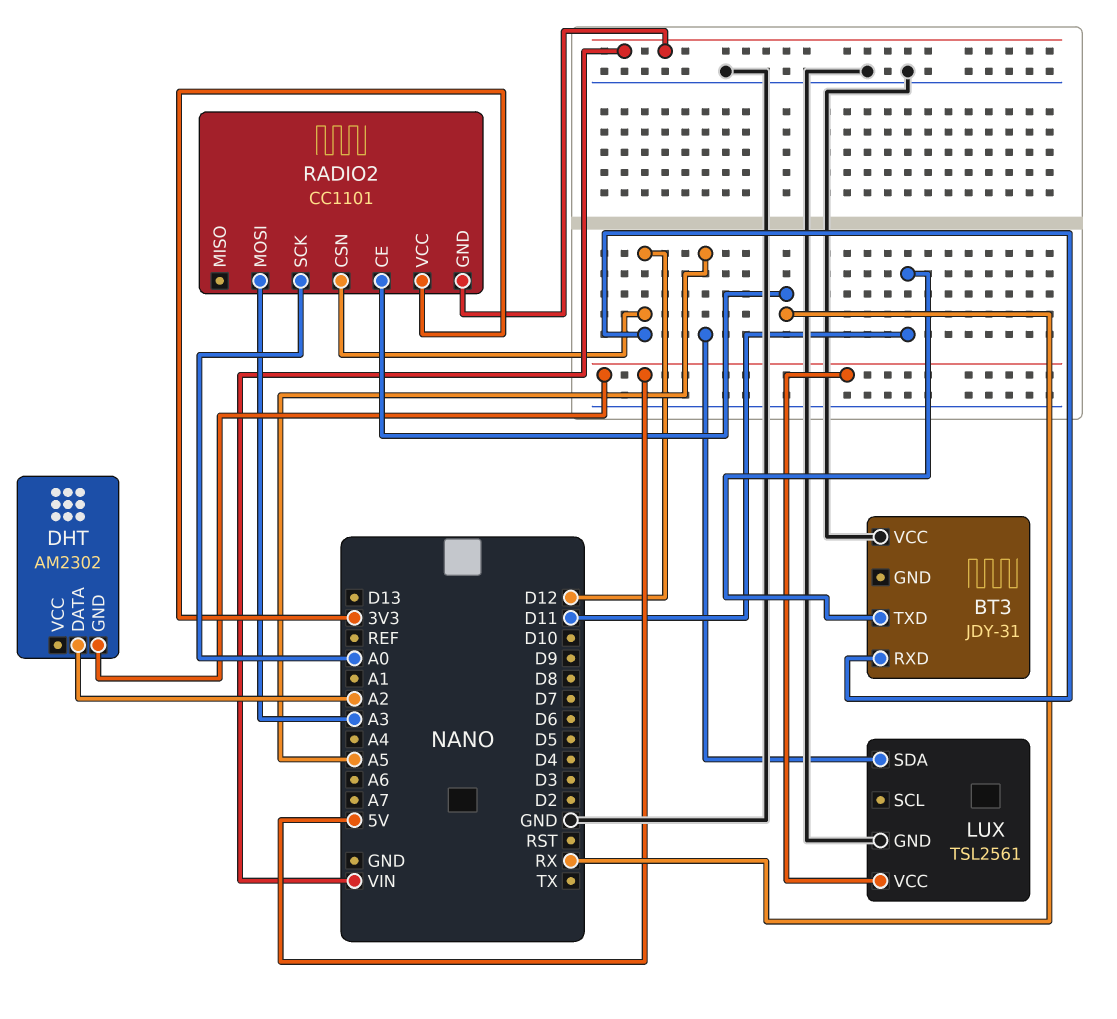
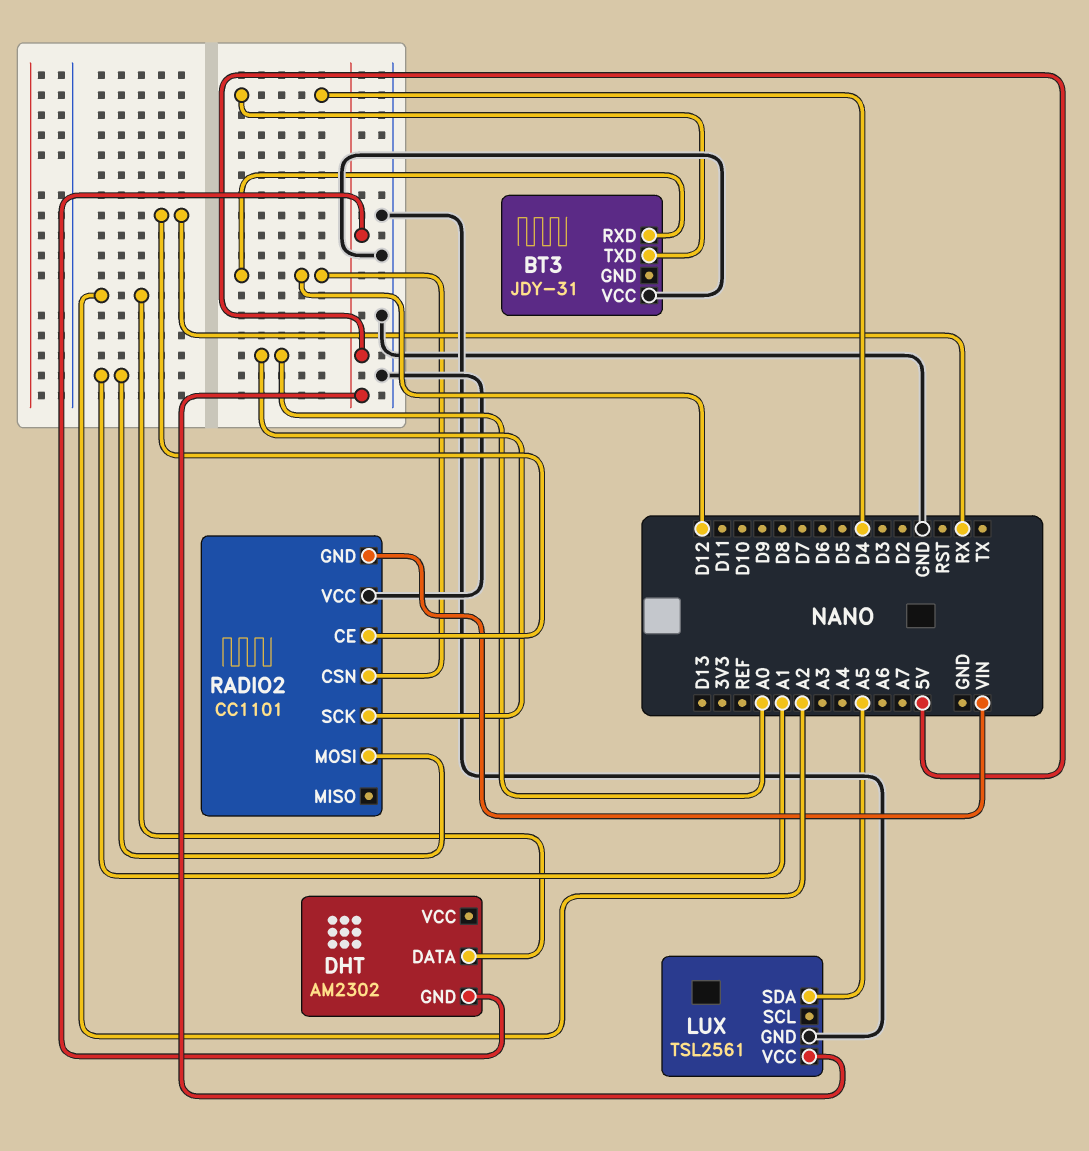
BT3 pin TXD: D11 -> D4
RADIO2 pin MOSI: A3 -> A1
RADIO2 pin VCC: 3V3 -> GND

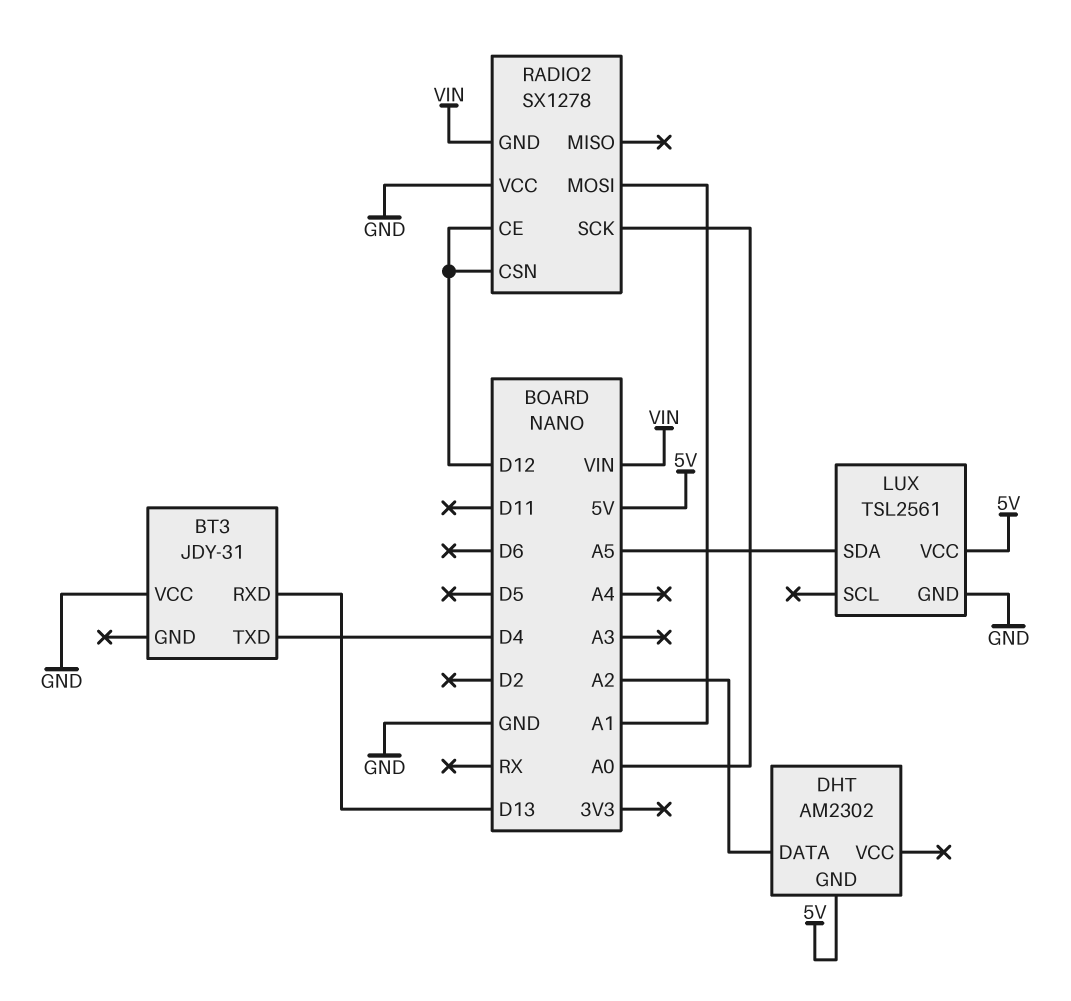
BT3 pin RXD: D12 -> D13
RADIO2: CC1101 -> SX1278
RADIO2 pin CE: RX -> D12

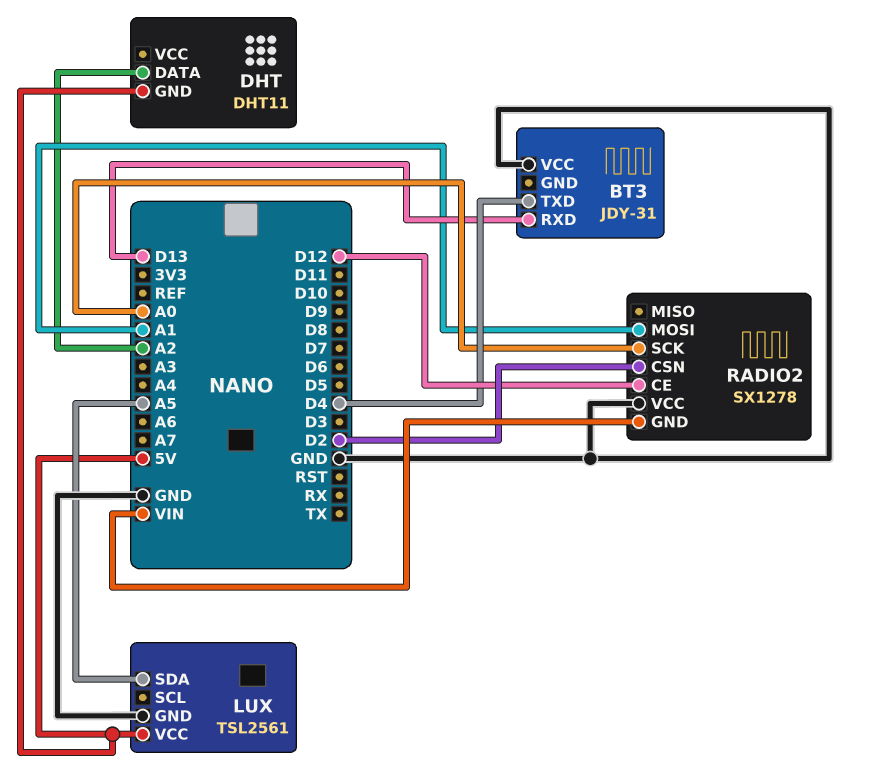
DHT: AM2302 -> DHT11
RADIO2 pin CSN: D12 -> D2

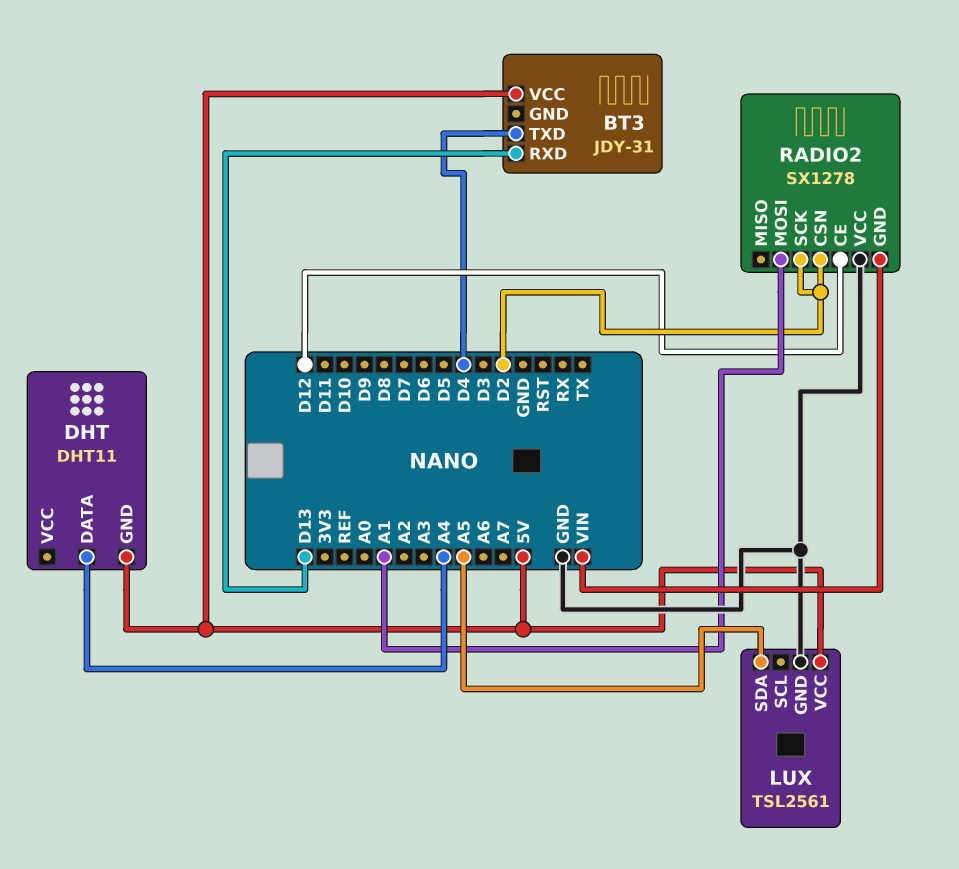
BT3 pin VCC: GND -> 5V
DHT pin DATA: A2 -> A4
RADIO2 pin SCK: A0 -> D2

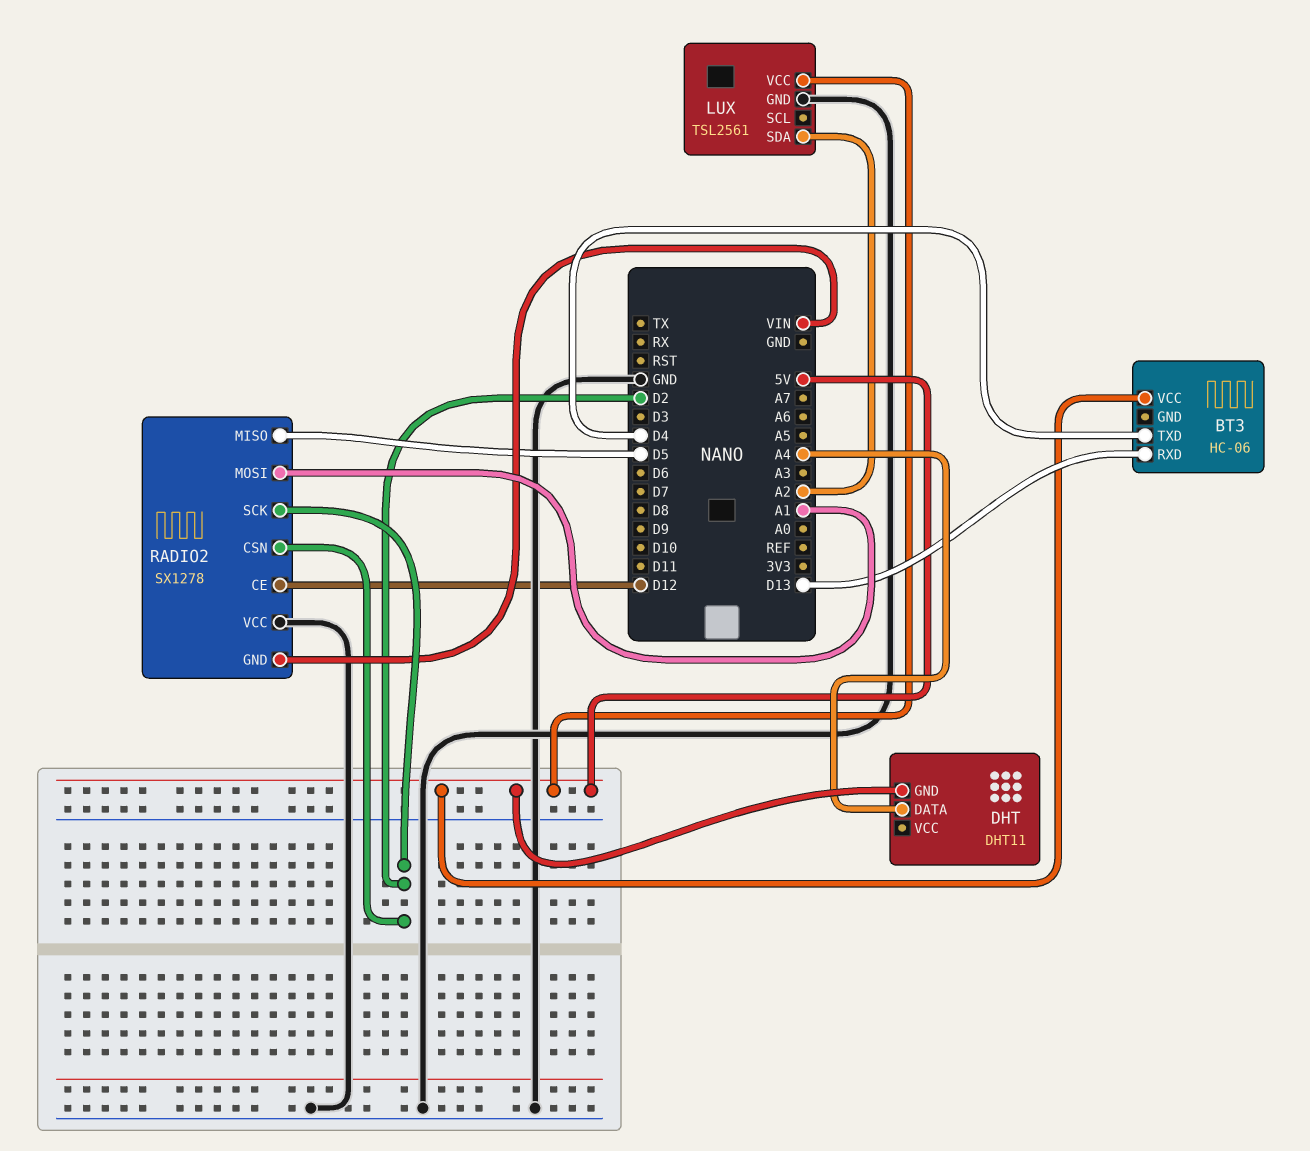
BT3: JDY-31 -> HC-06
LUX pin SDA: A5 -> A2
RADIO2 pin MISO: none -> D5

